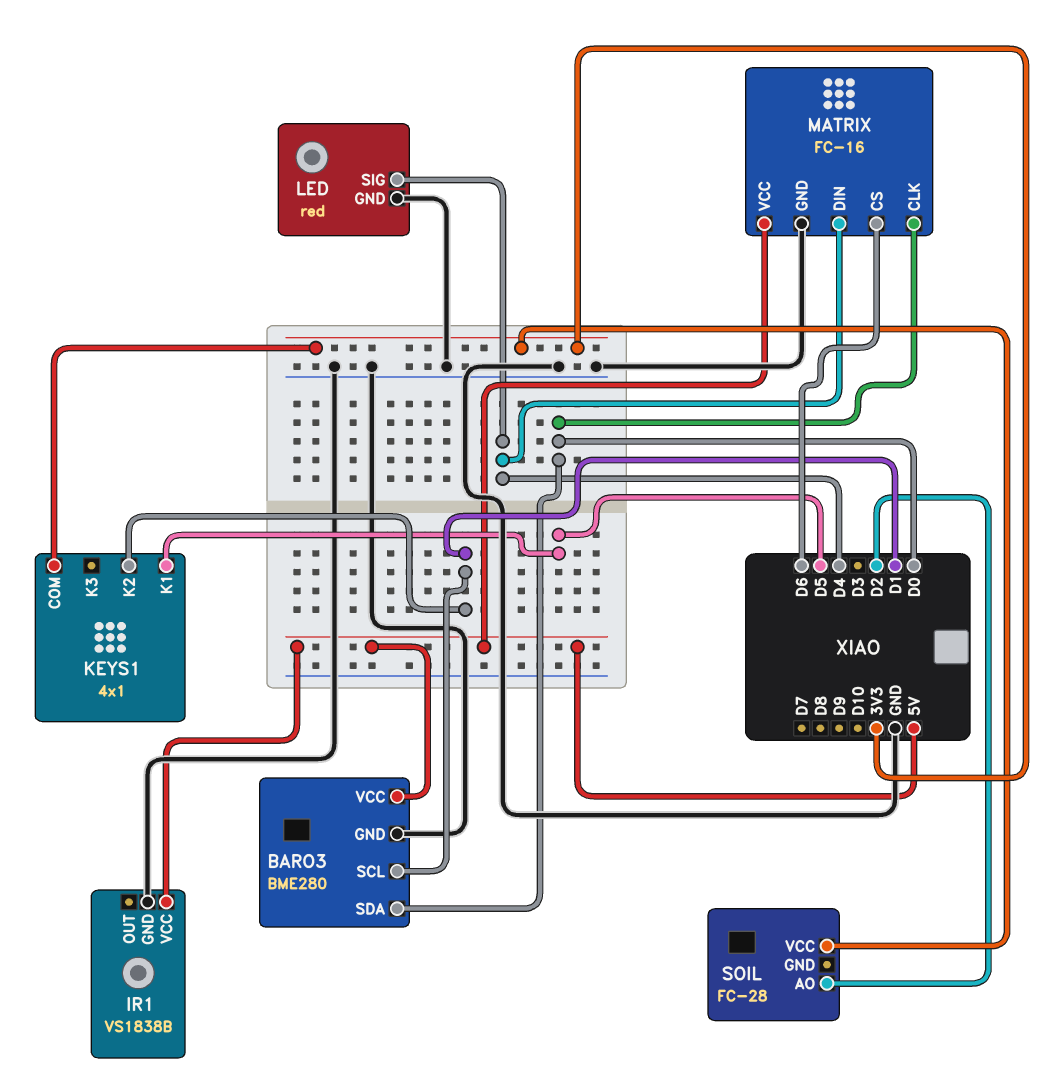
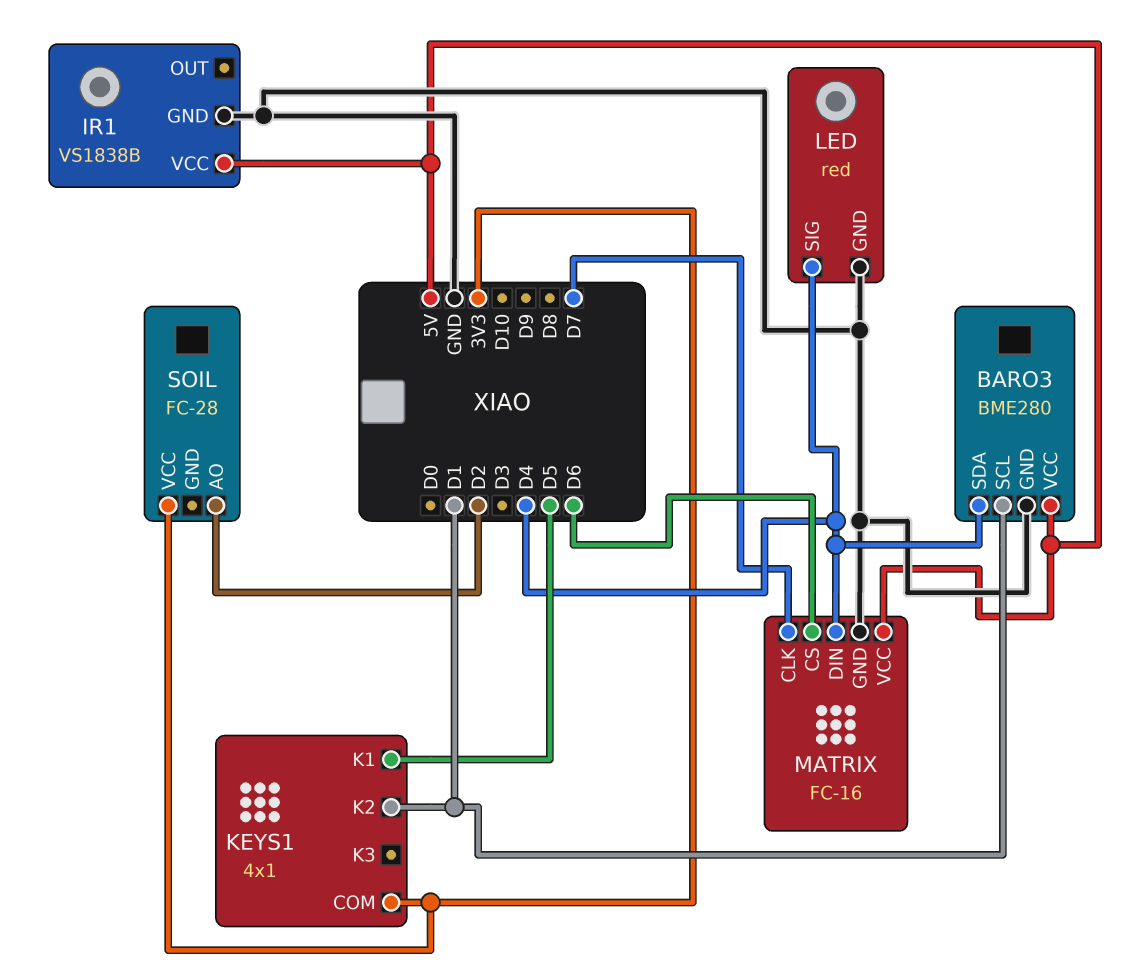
BARO3 pin SDA: D0 -> D4
MATRIX pin CLK: D0 -> D7

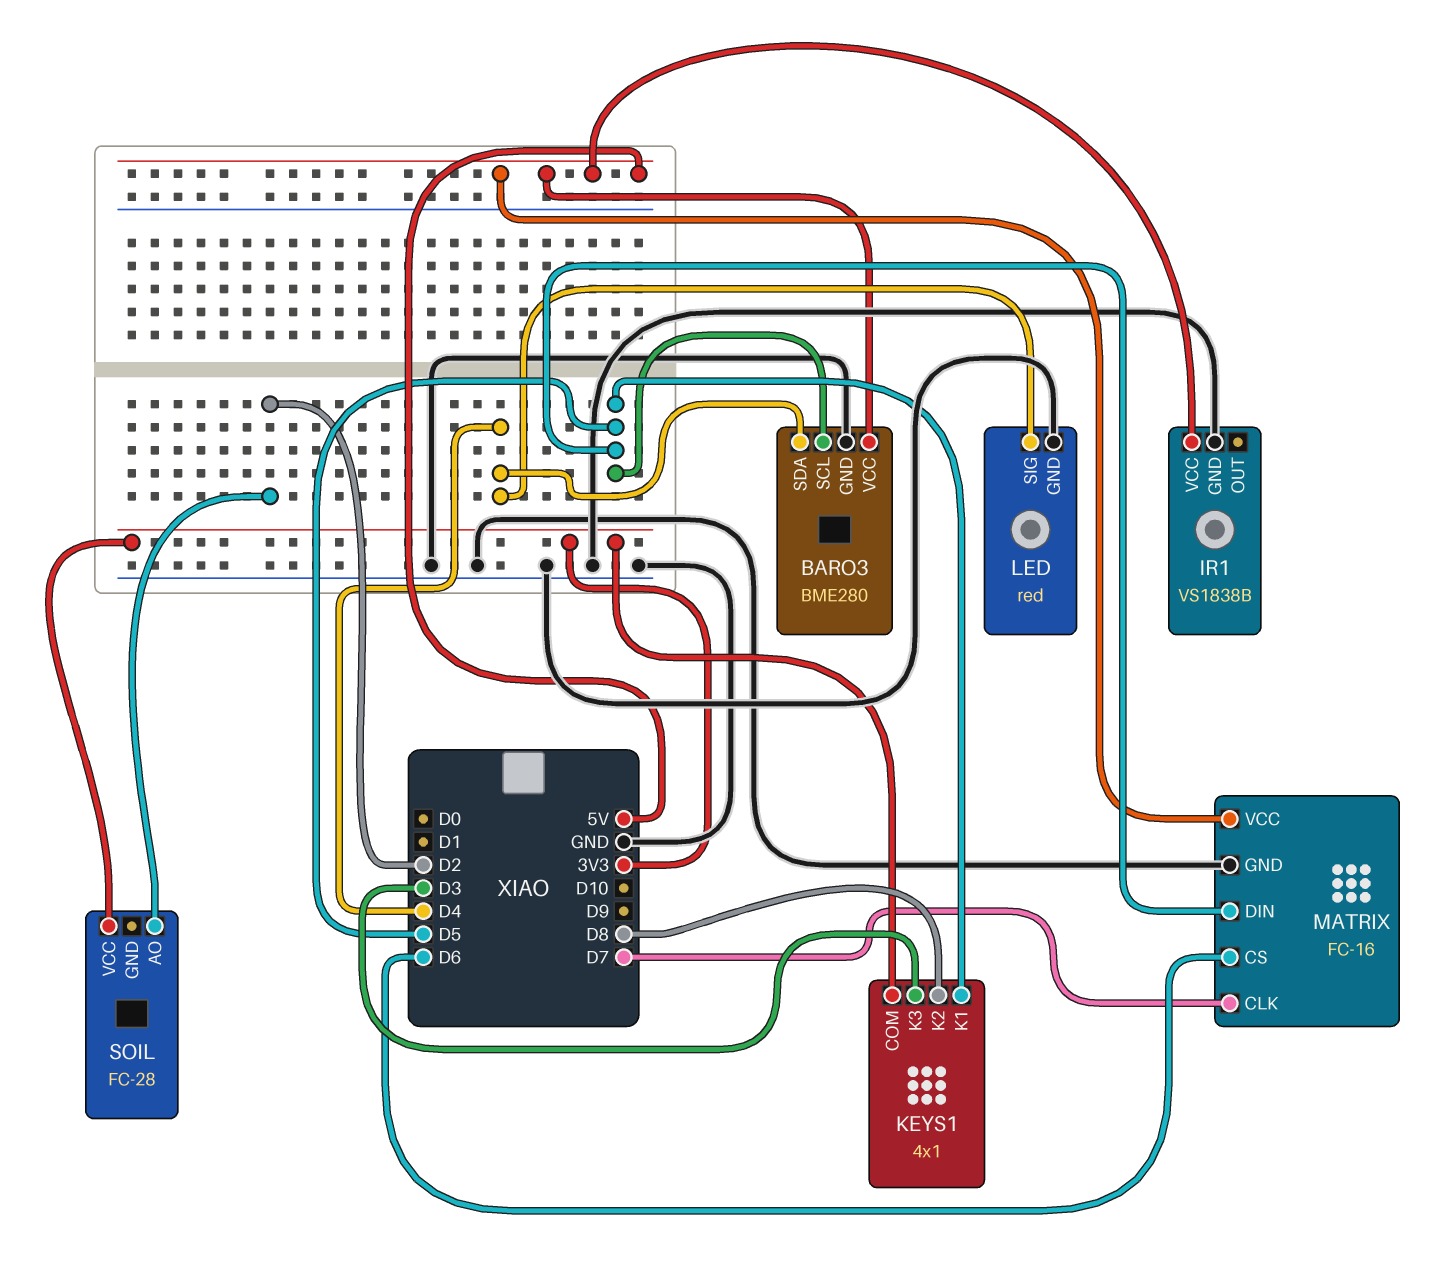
BARO3 pin SCL: D1 -> D5
KEYS1 pin K2: D1 -> D8
KEYS1 pin K3: none -> D3
MATRIX pin DIN: D4 -> D5

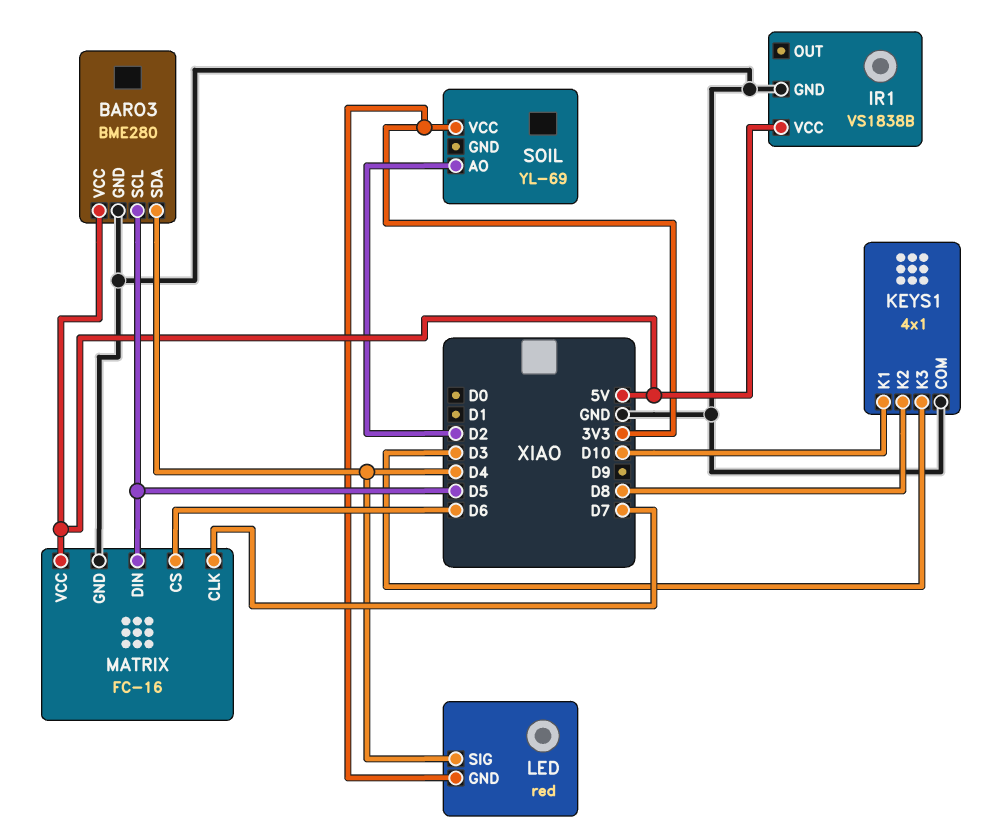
KEYS1 pin COM: 3V3 -> GND
KEYS1 pin K1: D5 -> D10
LED pin GND: GND -> 3V3
SOIL: FC-28 -> YL-69

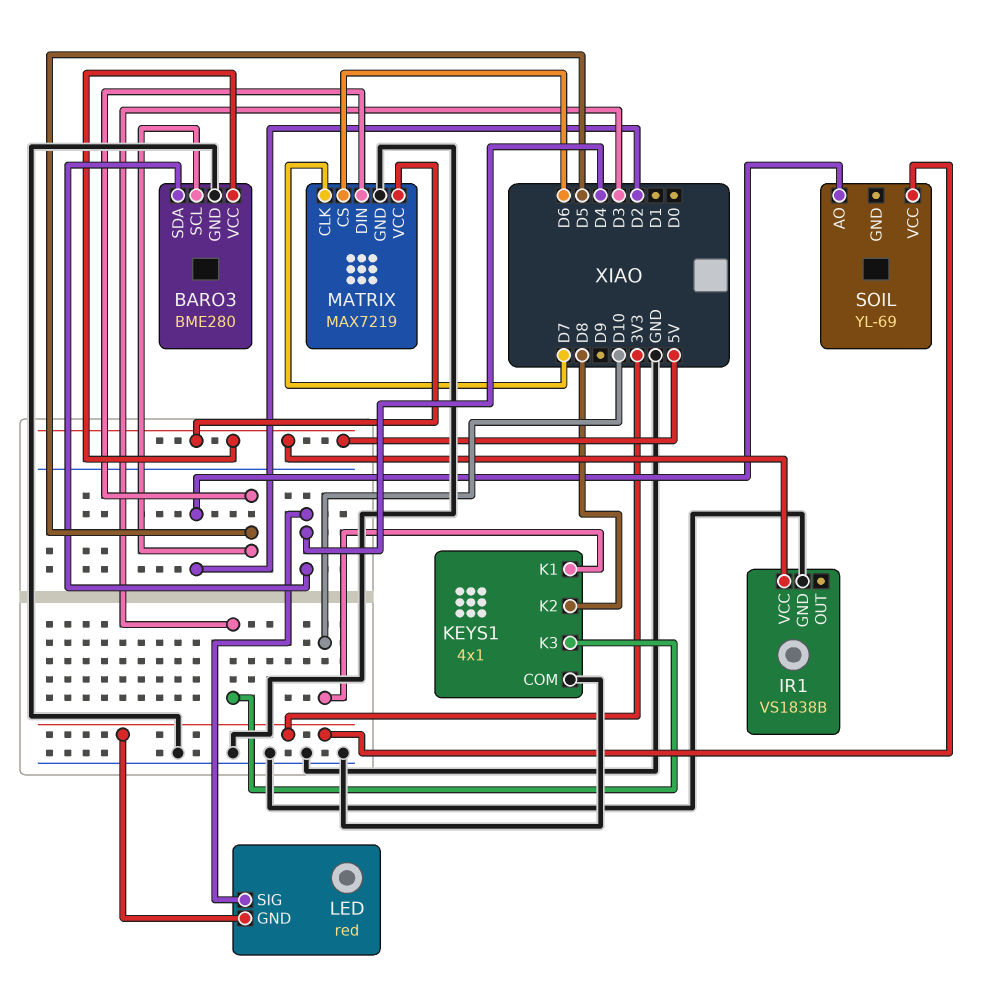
MATRIX: FC-16 -> MAX7219

